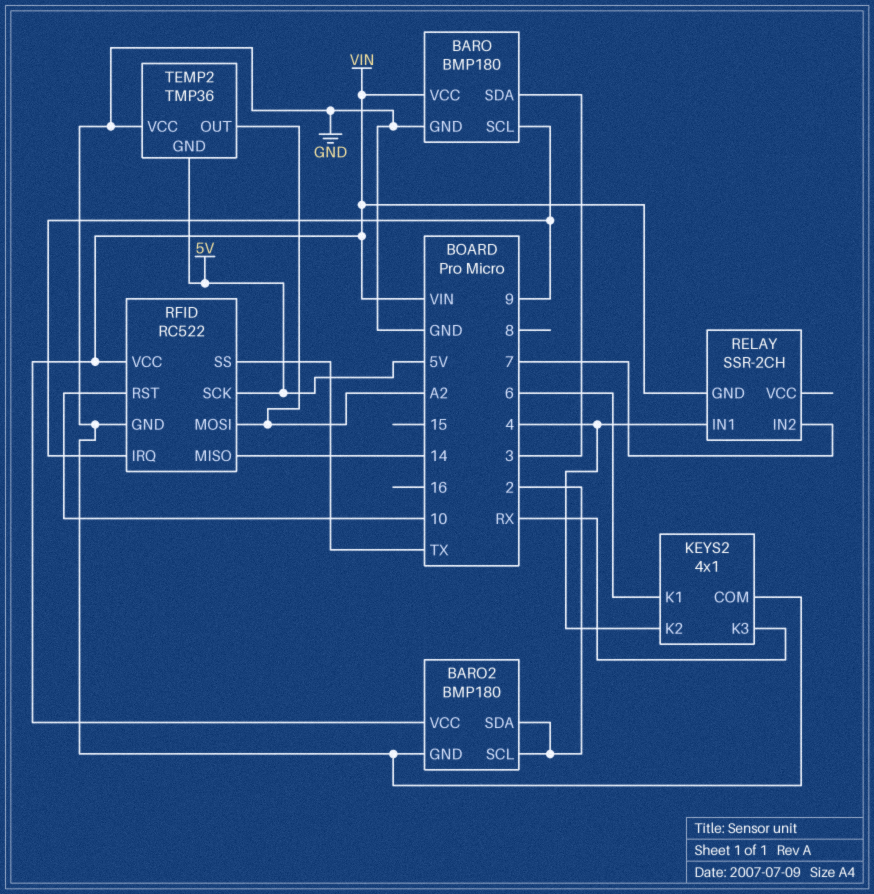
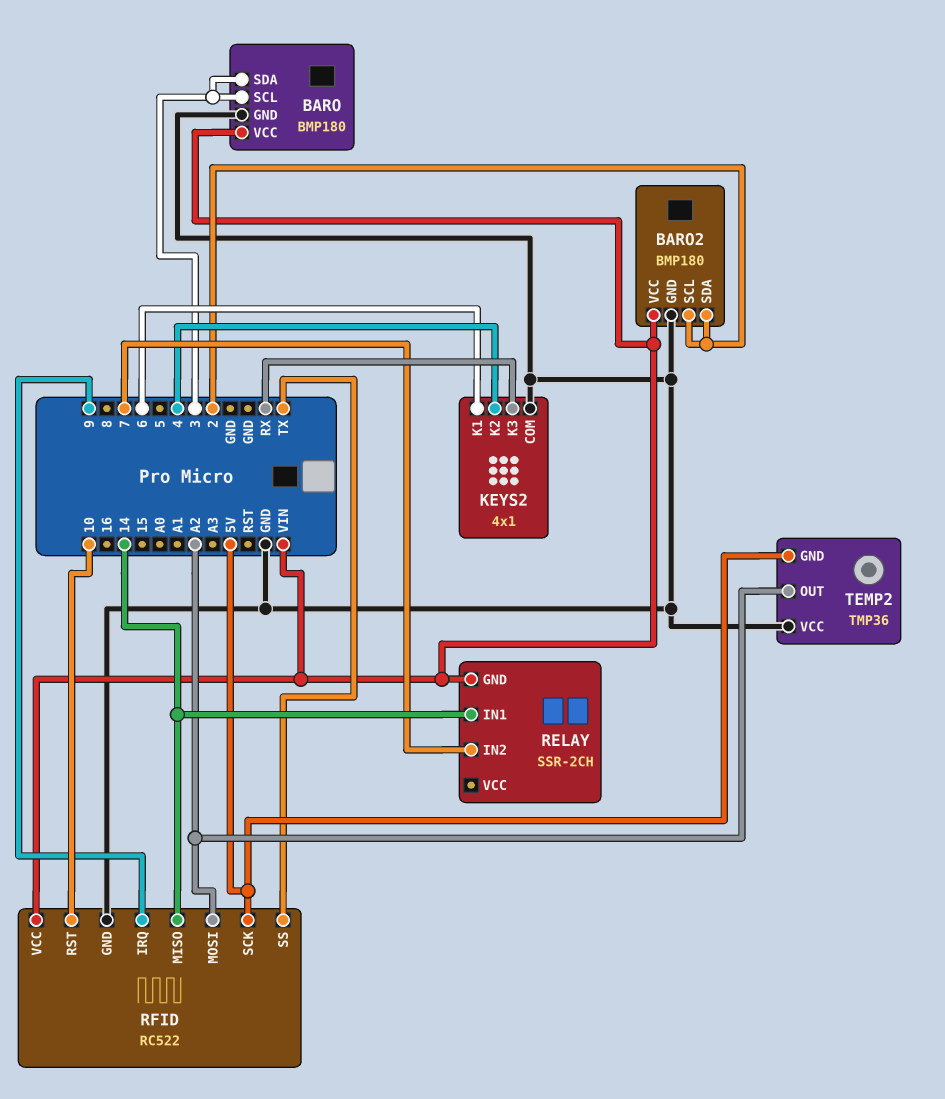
BARO pin SCL: 9 -> 3
RELAY pin IN1: 4 -> 14

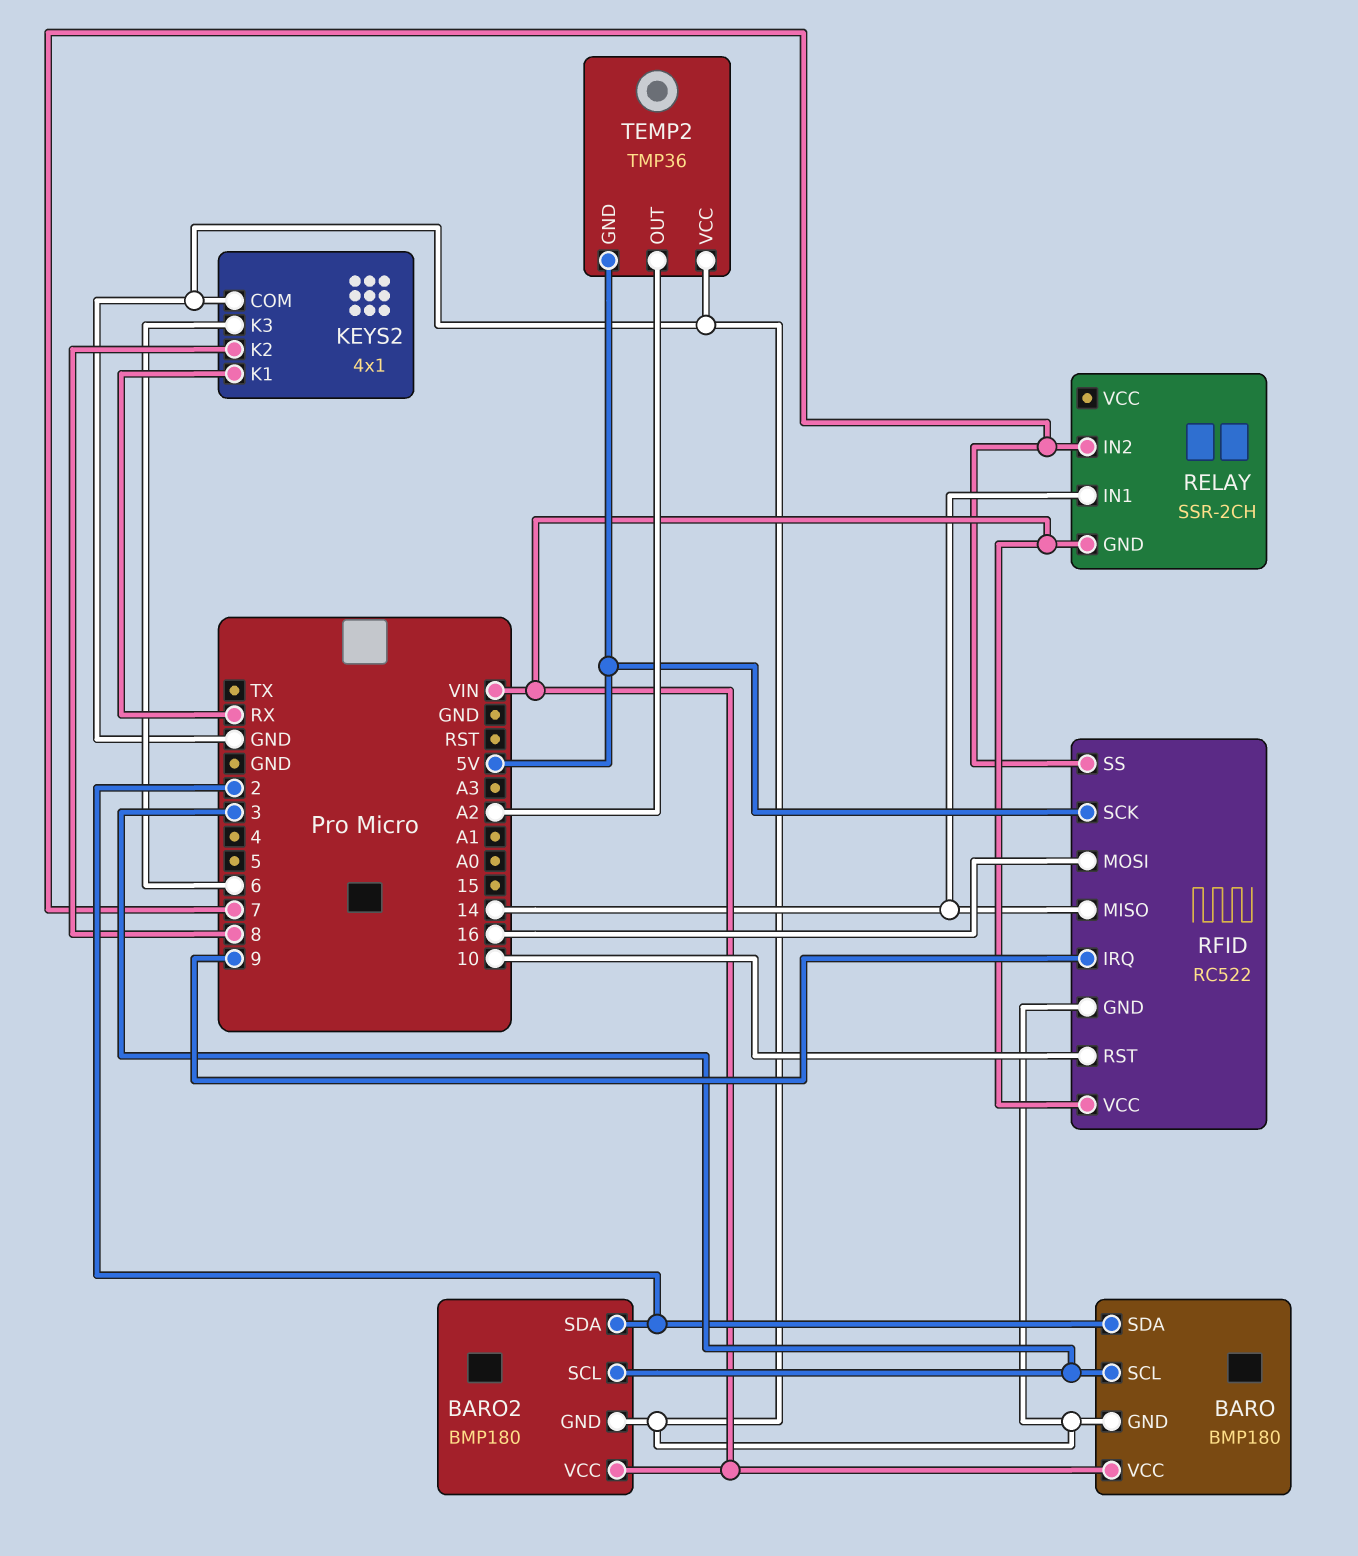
BARO pin SDA: 3 -> 2
BARO2 pin SCL: 2 -> 3
KEYS2 pin K1: 6 -> RX
KEYS2 pin K2: 4 -> 8
KEYS2 pin K3: RX -> 6
RFID pin MOSI: A2 -> 16
RFID pin SS: TX -> 7

